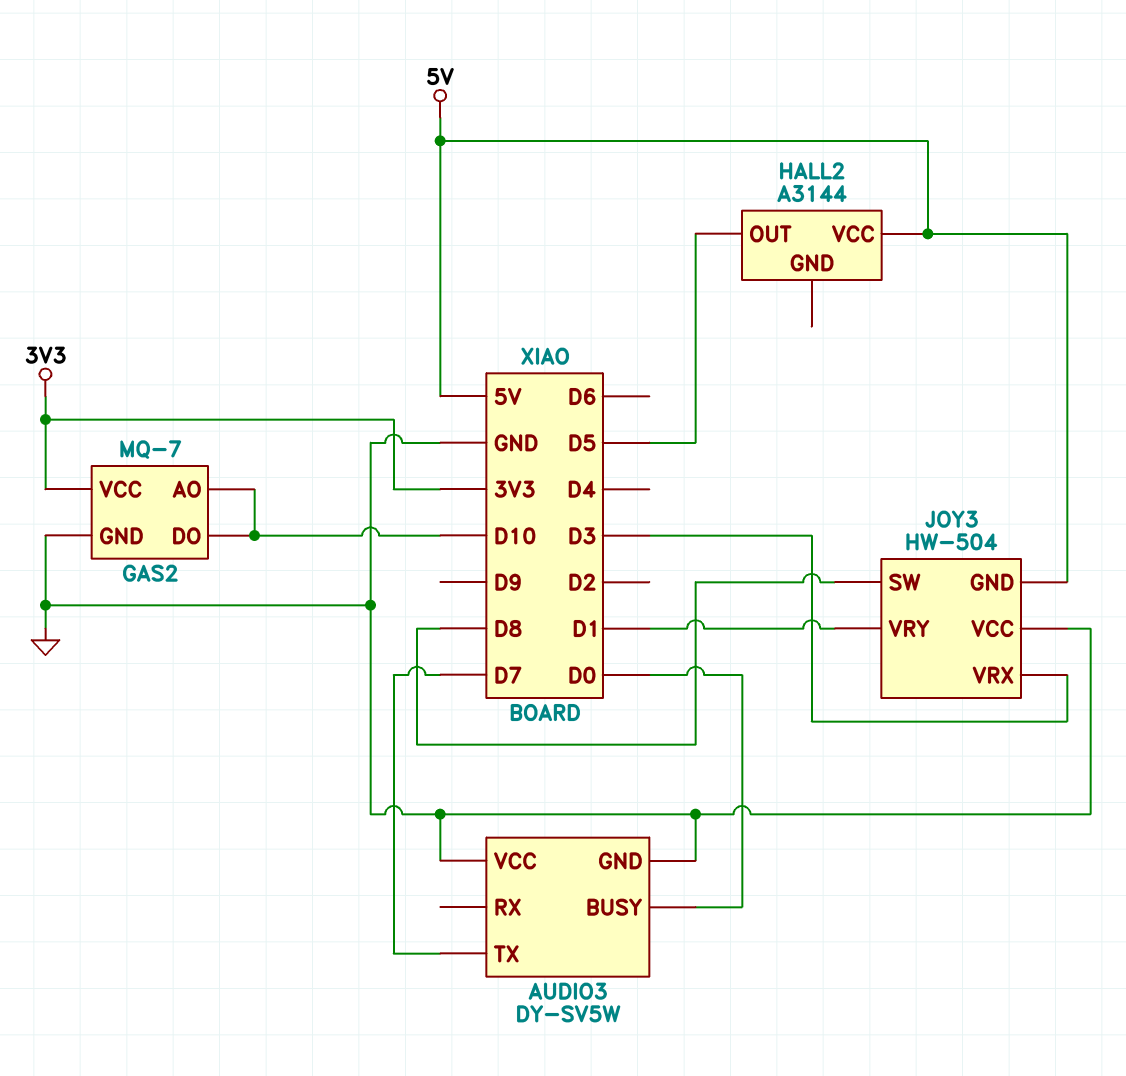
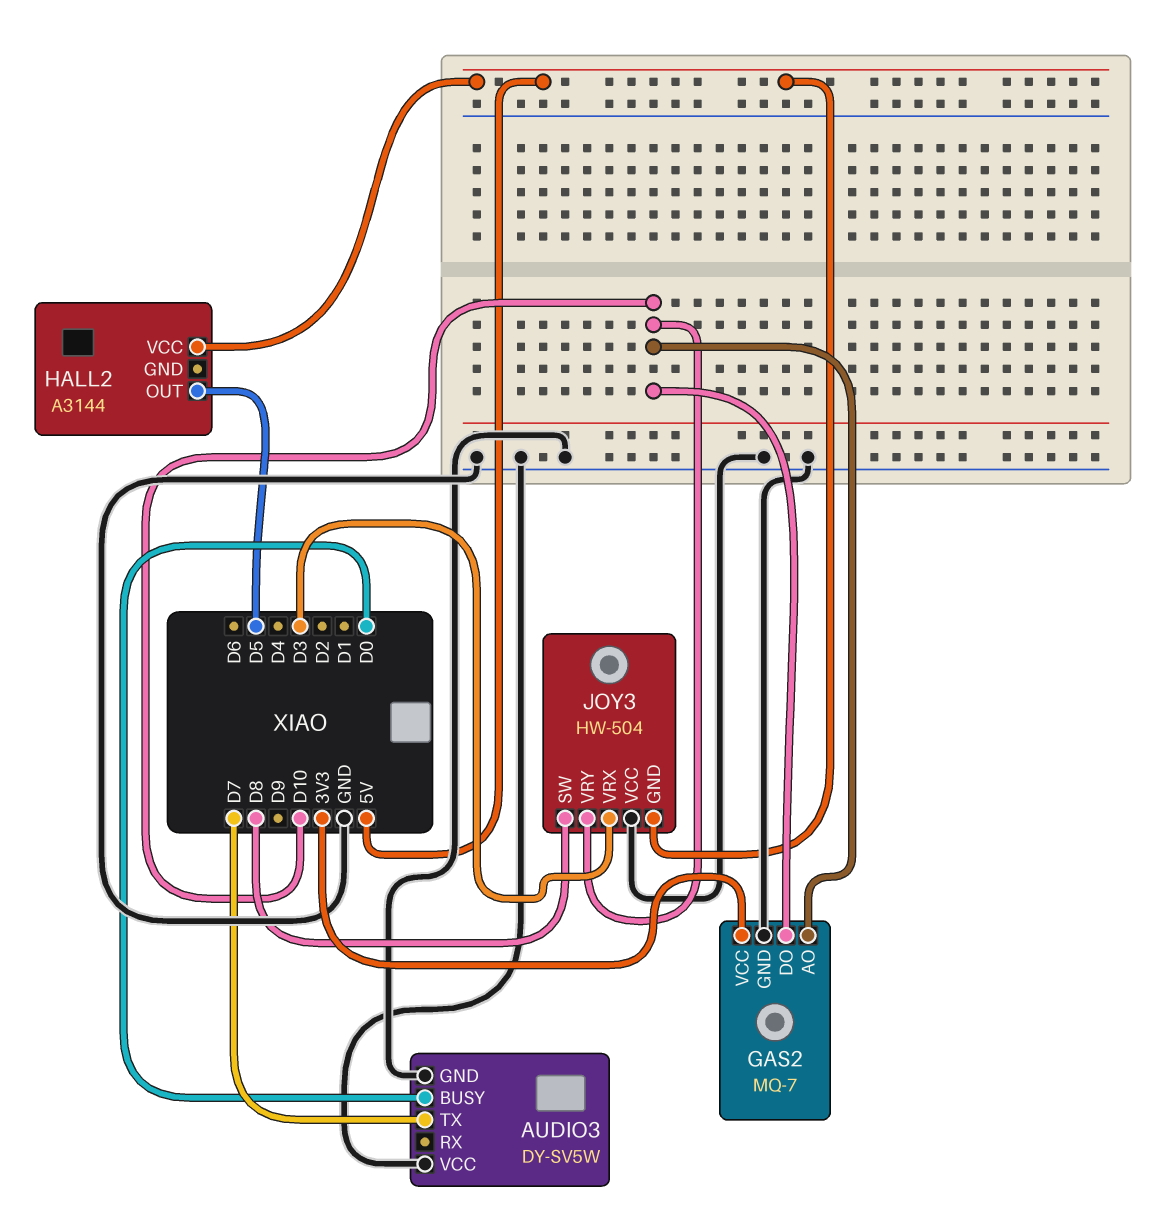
JOY3 pin VRY: D1 -> D10

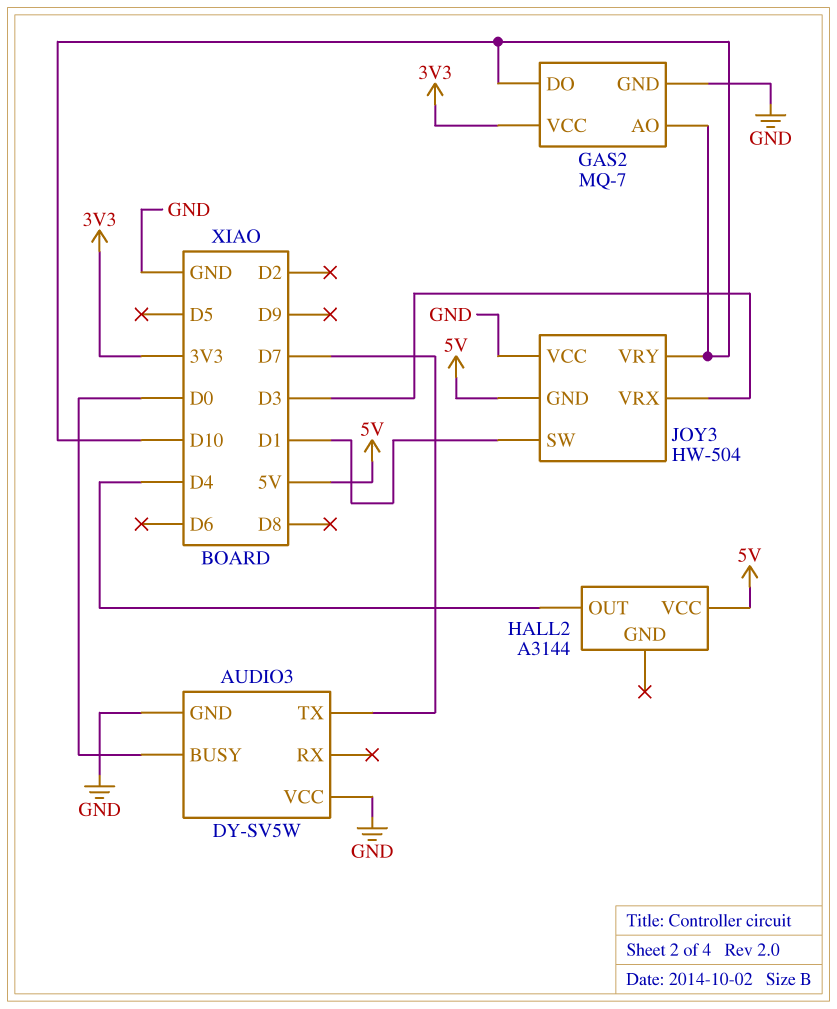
HALL2 pin OUT: D5 -> D4
JOY3 pin SW: D8 -> D1

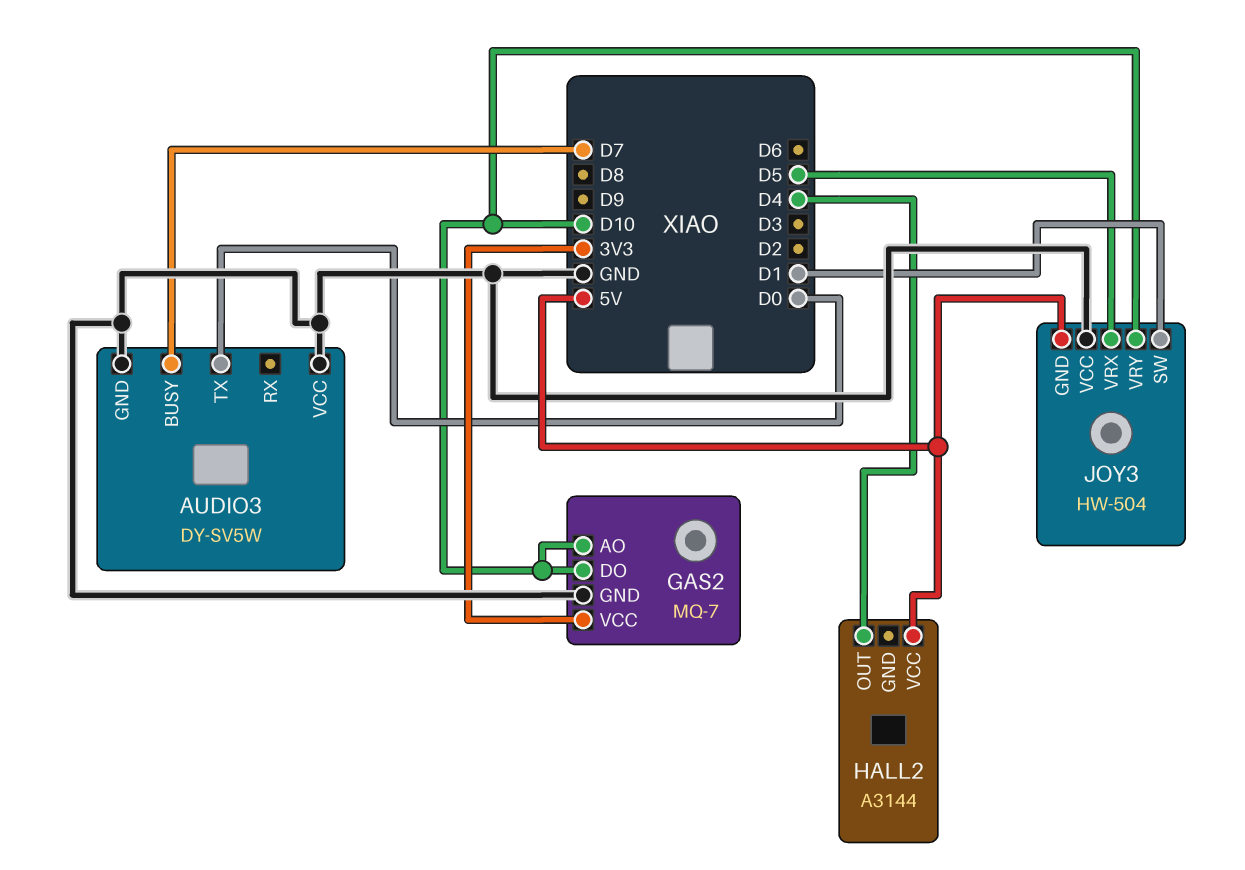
AUDIO3 pin BUSY: D0 -> D7
AUDIO3 pin TX: D7 -> D0
JOY3 pin VRX: D3 -> D5

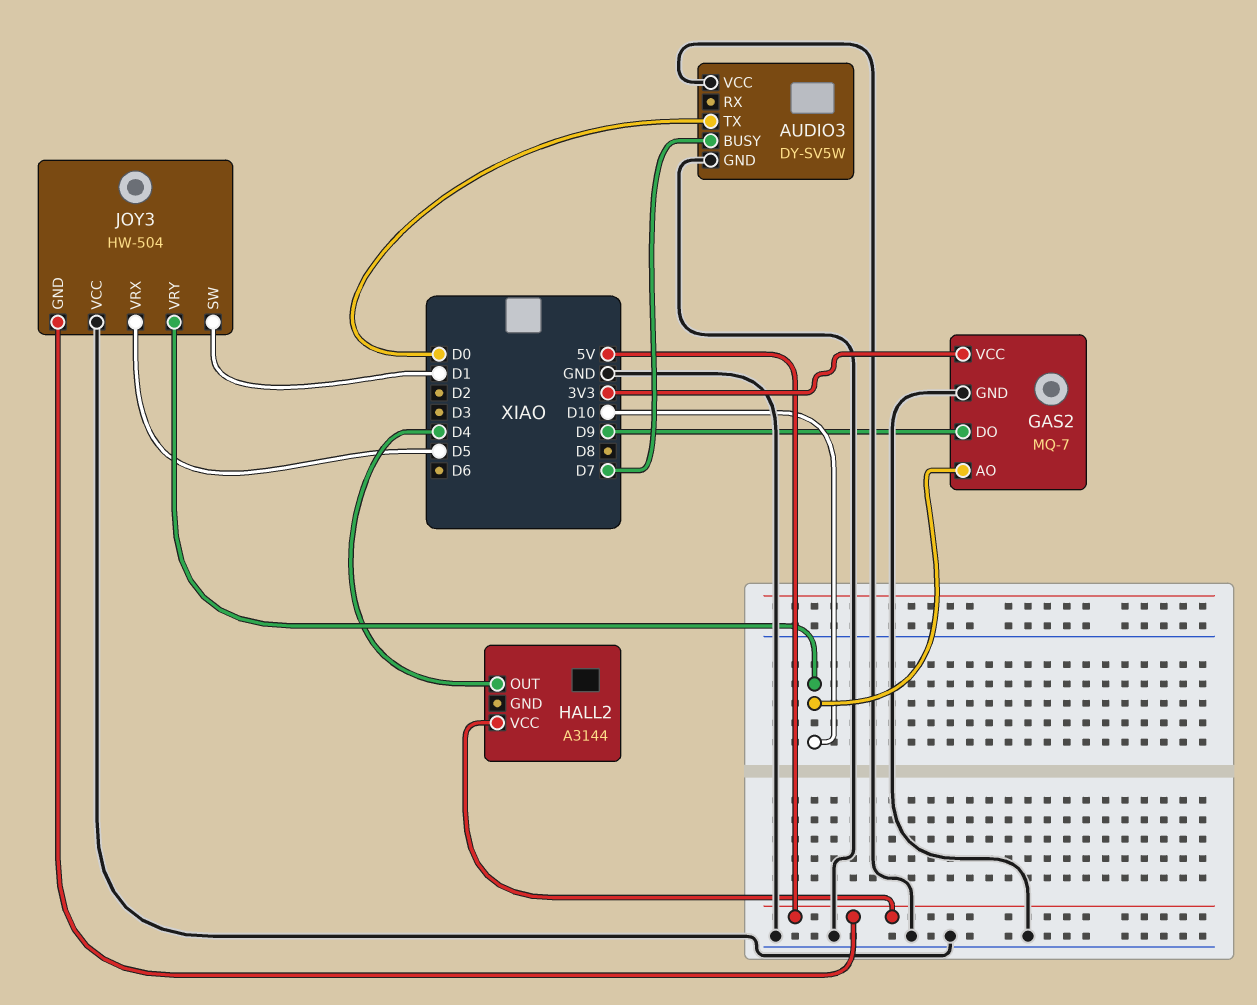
GAS2 pin DO: D10 -> D9

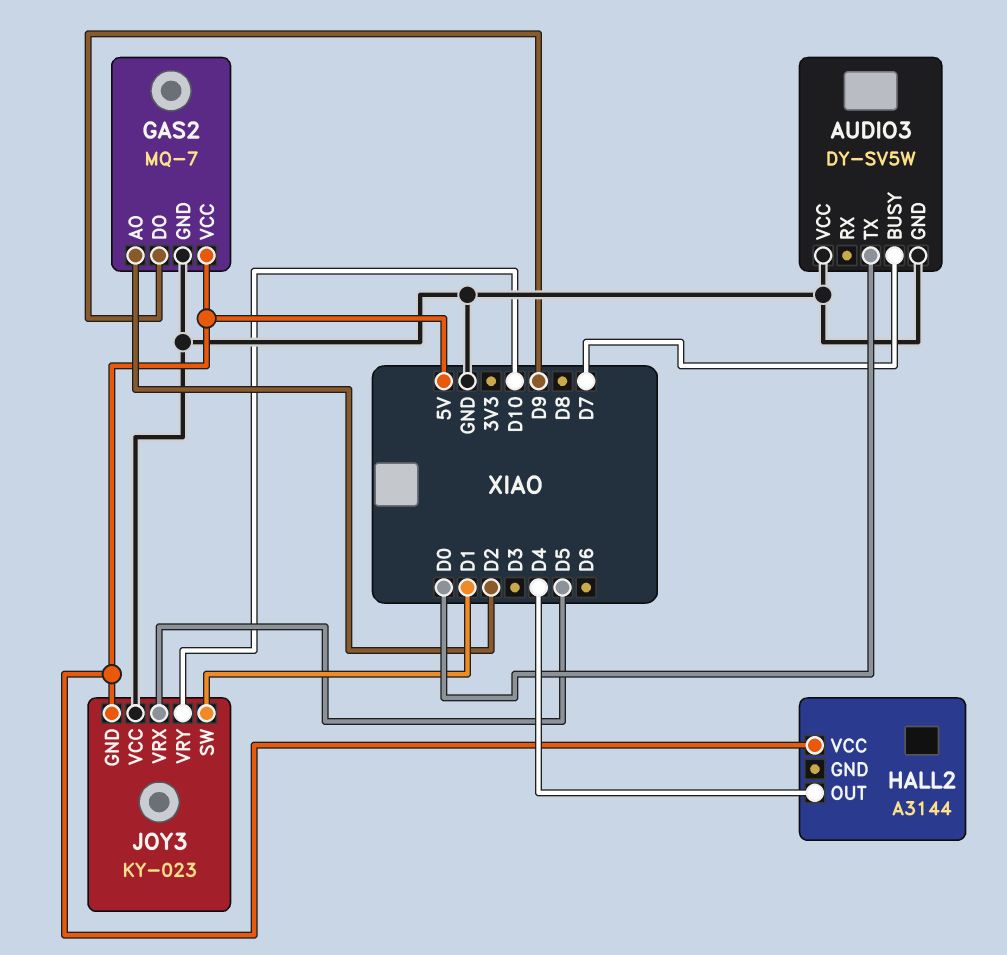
GAS2 pin AO: D10 -> D2
GAS2 pin VCC: 3V3 -> 5V
JOY3: HW-504 -> KY-023

